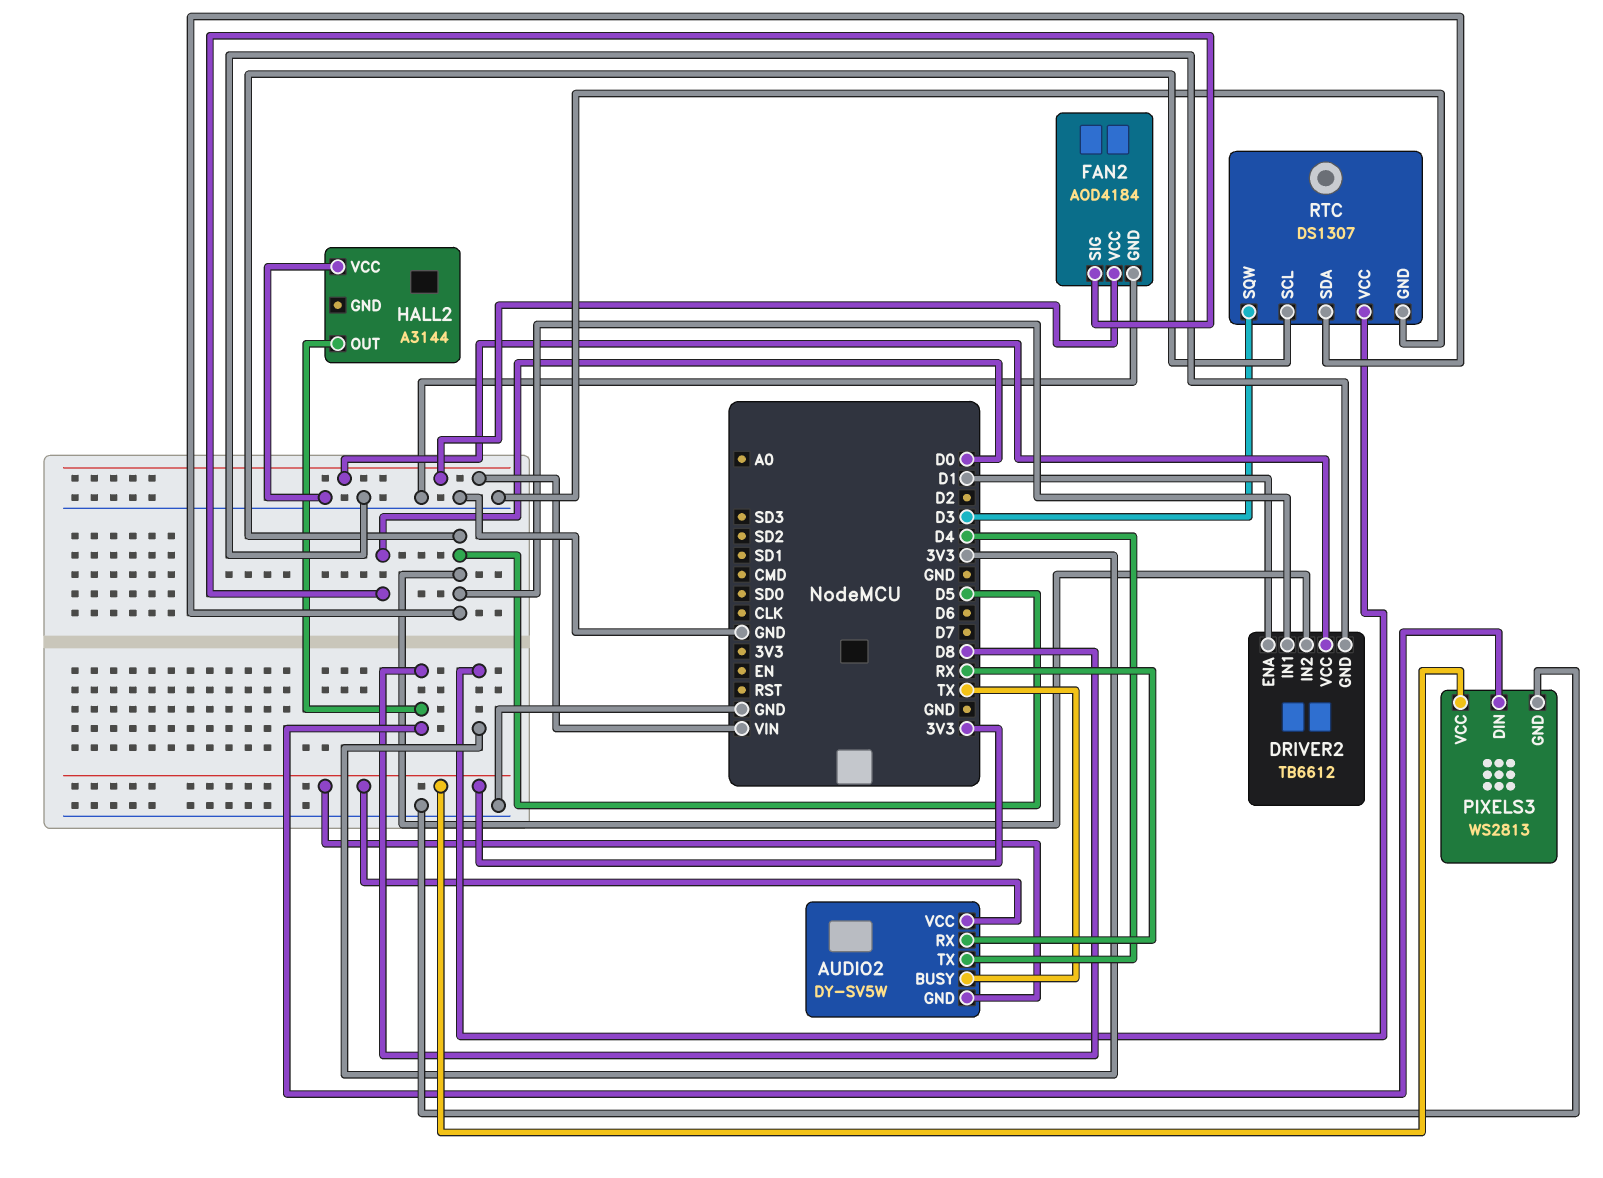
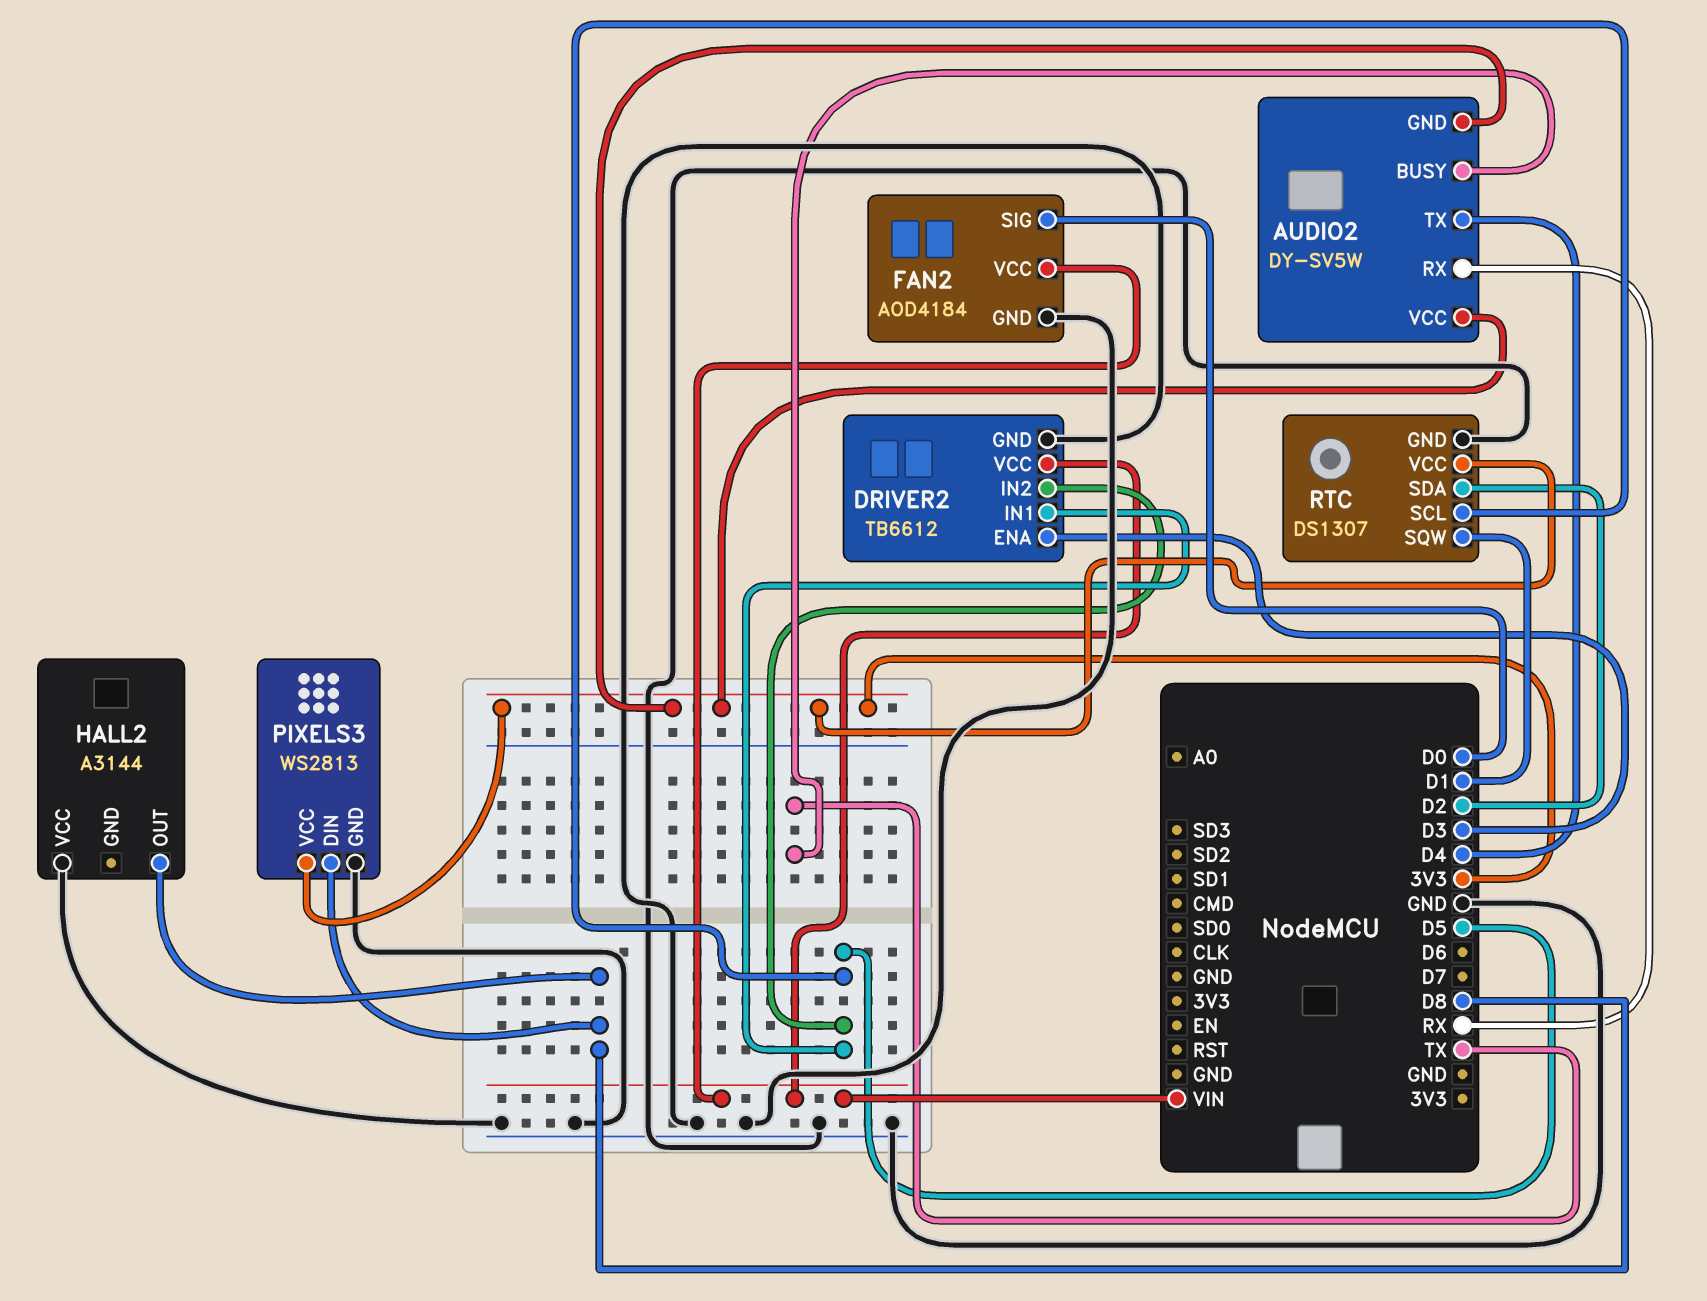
DRIVER2 pin ENA: D1 -> D3
RTC pin SDA: D5 -> D2
RTC pin SQW: D3 -> D1

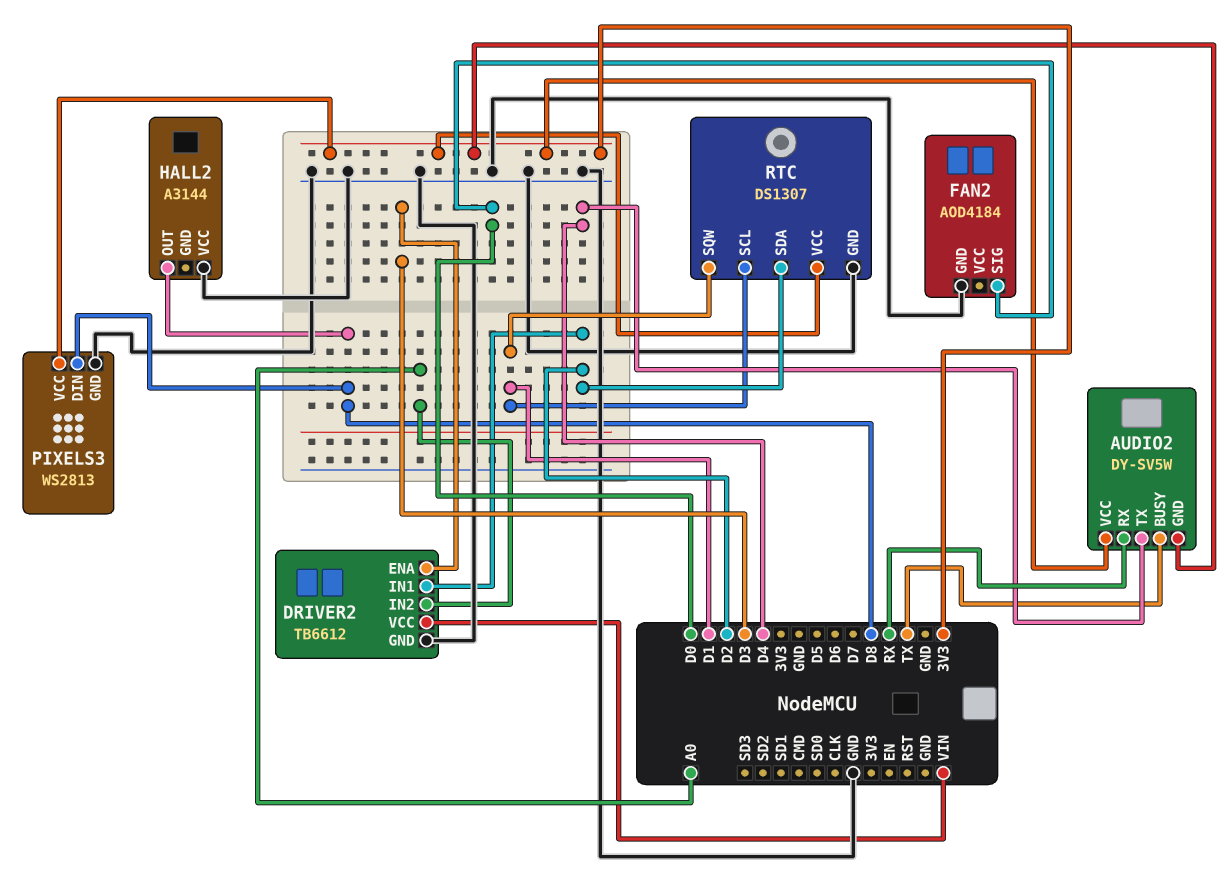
DRIVER2 pin IN1: D5 -> D2
DRIVER2 pin IN2: D5 -> A0
FAN2 pin VCC: VIN -> none
RTC pin SCL: D5 -> D1

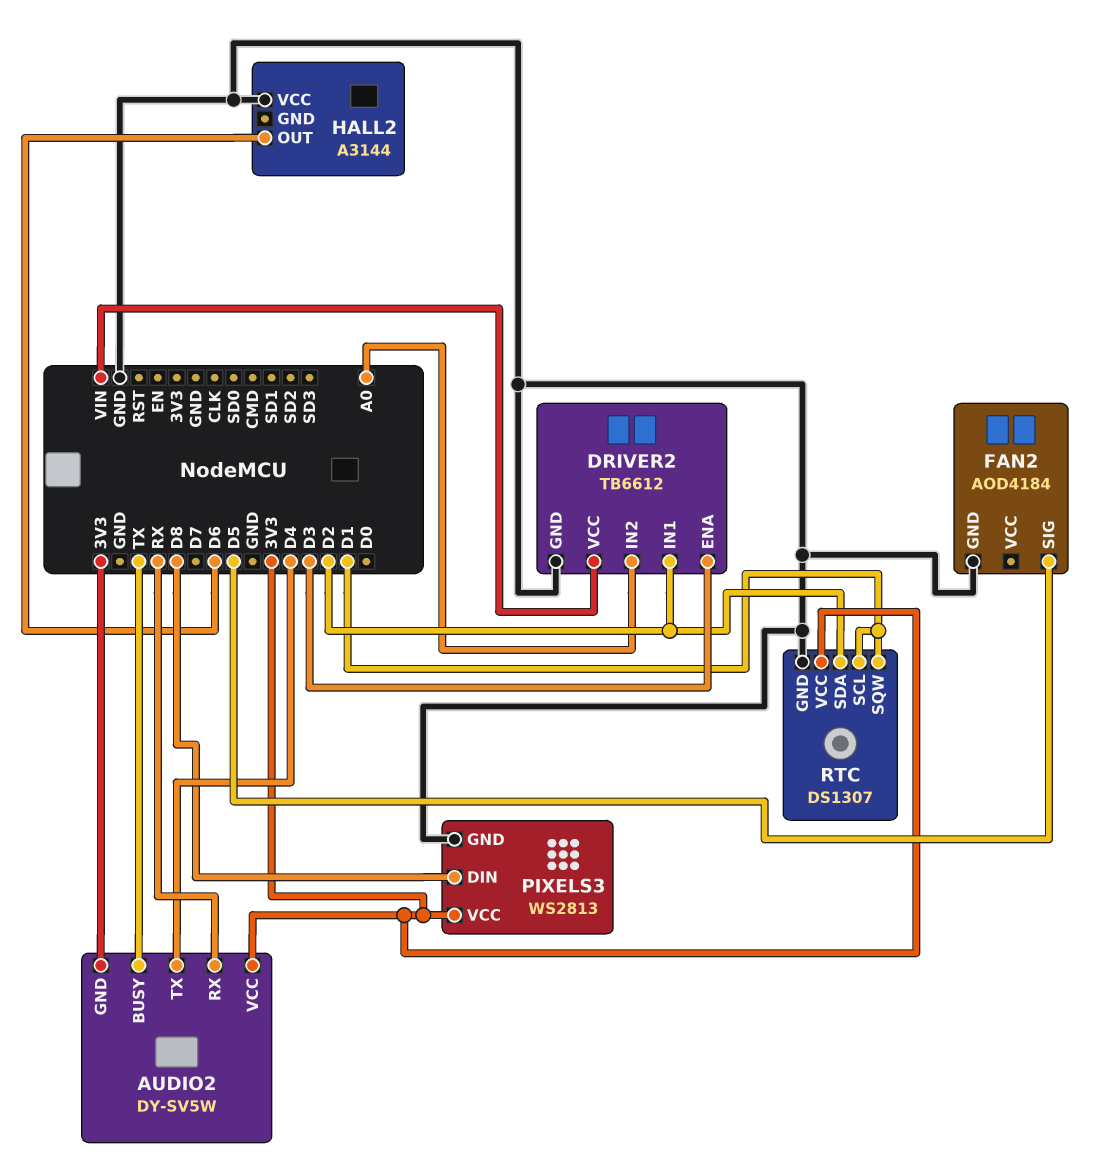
FAN2 pin SIG: D0 -> D5
HALL2 pin OUT: D8 -> D6

